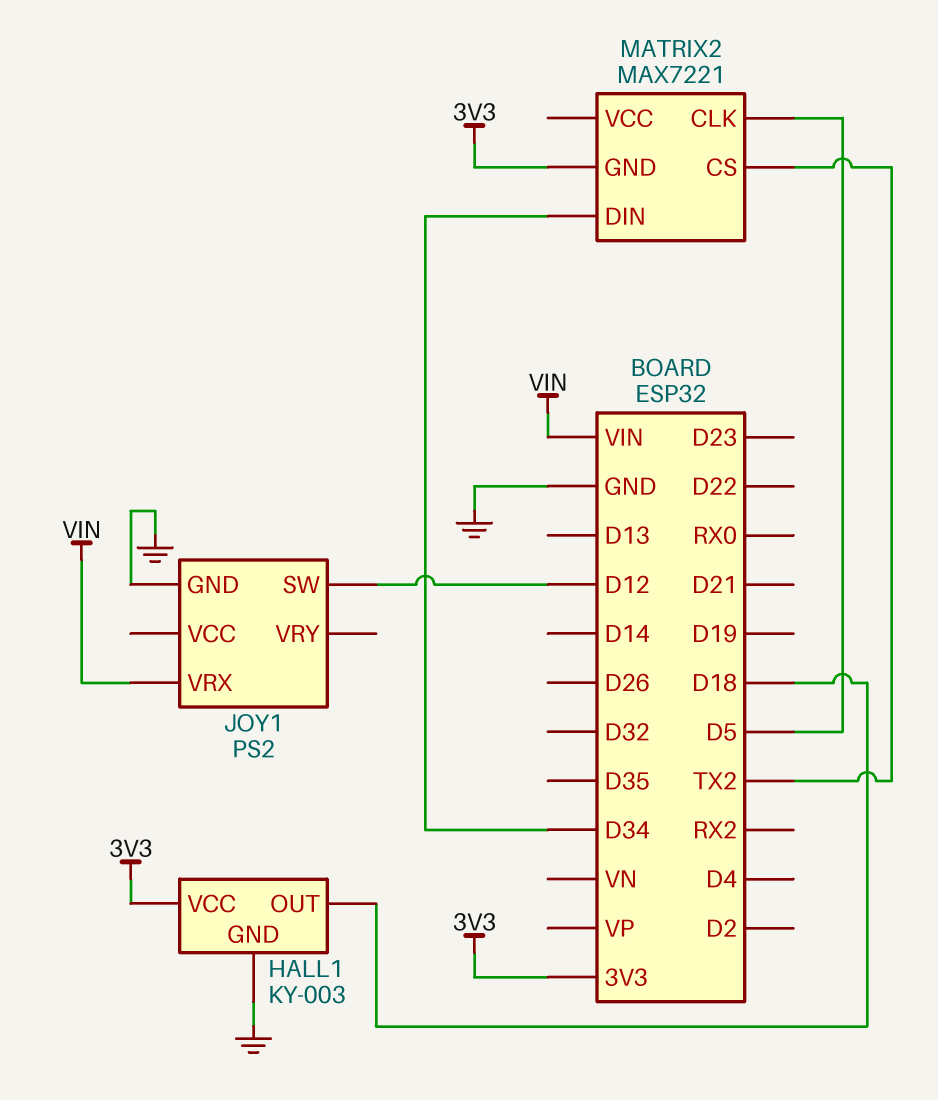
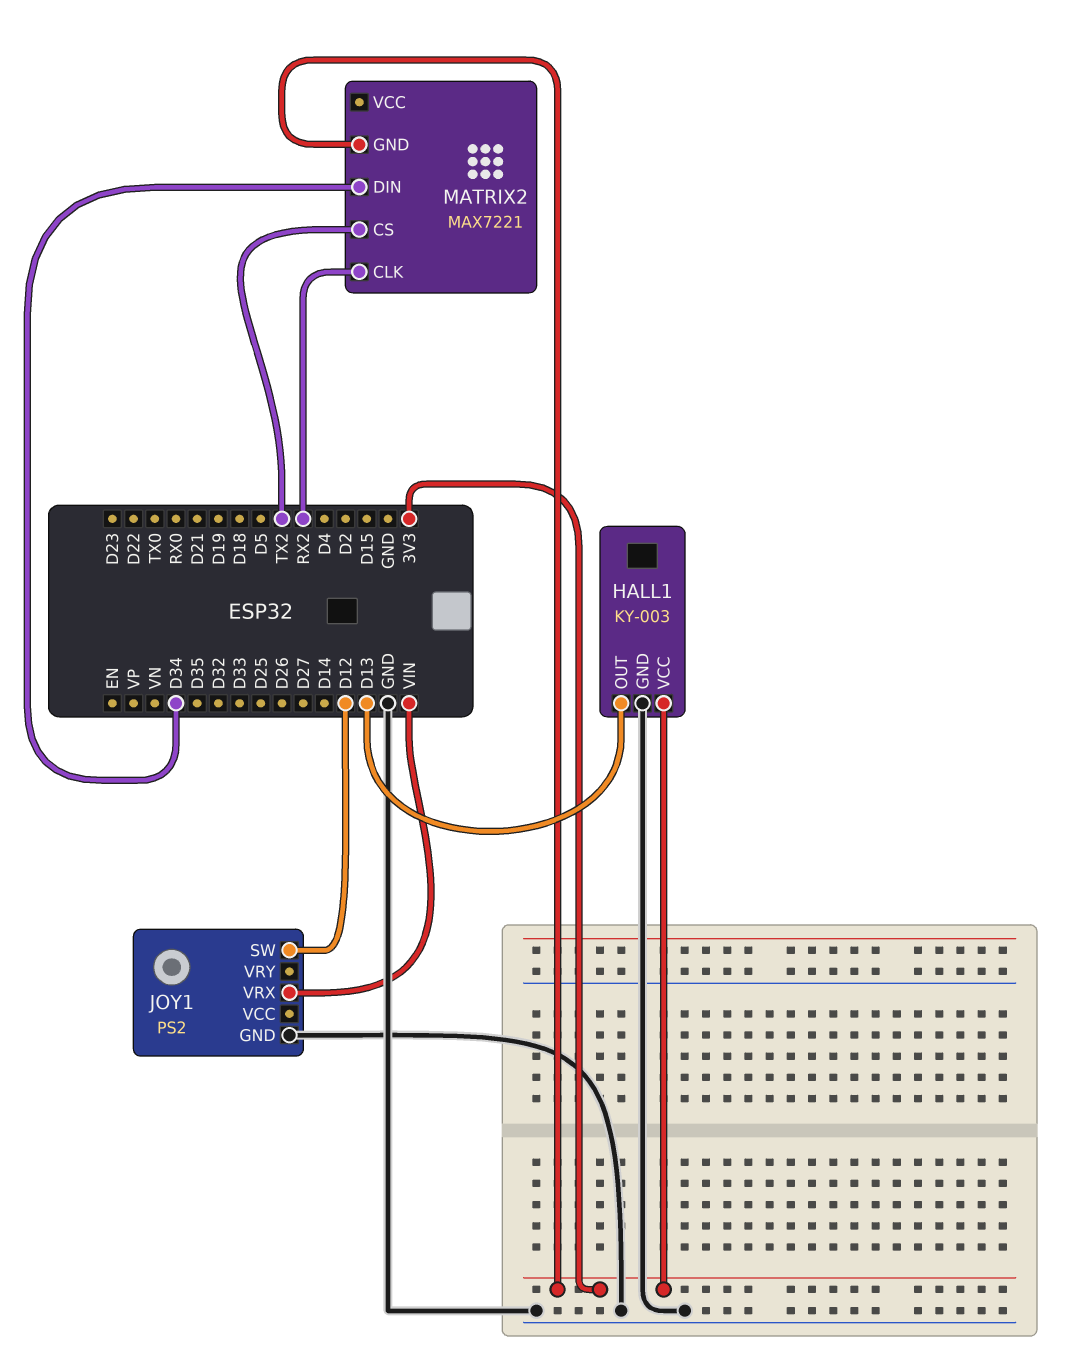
HALL1 pin OUT: D18 -> D13
MATRIX2 pin CLK: D5 -> RX2

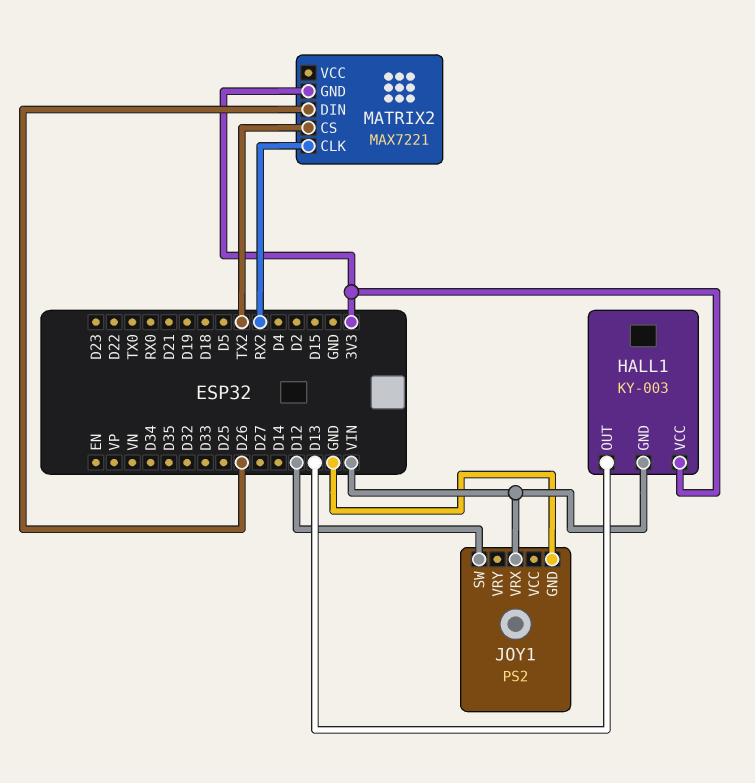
HALL1 pin GND: GND -> VIN
MATRIX2 pin DIN: D34 -> D26

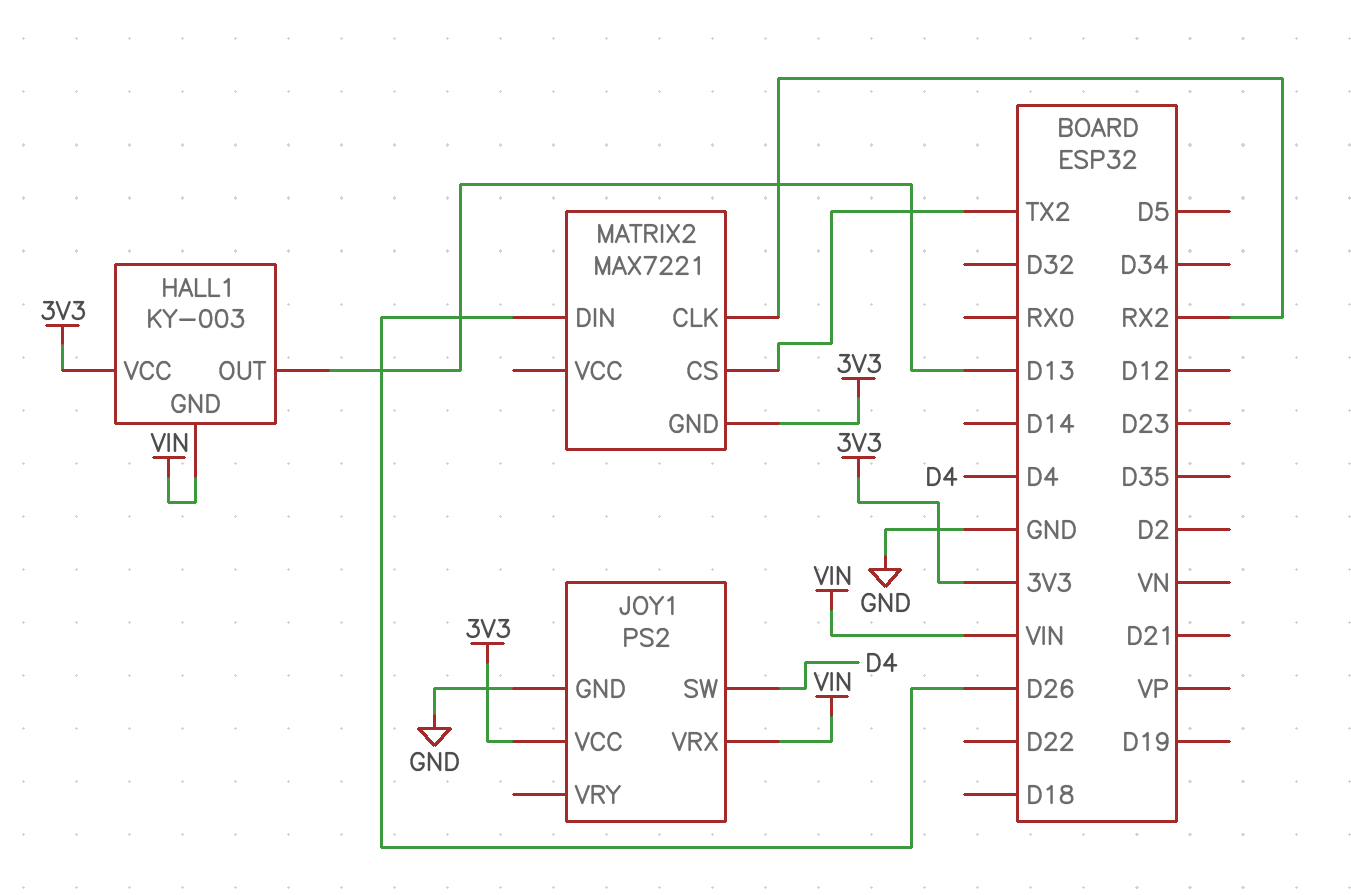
JOY1 pin SW: D12 -> D4
JOY1 pin VCC: none -> 3V3

